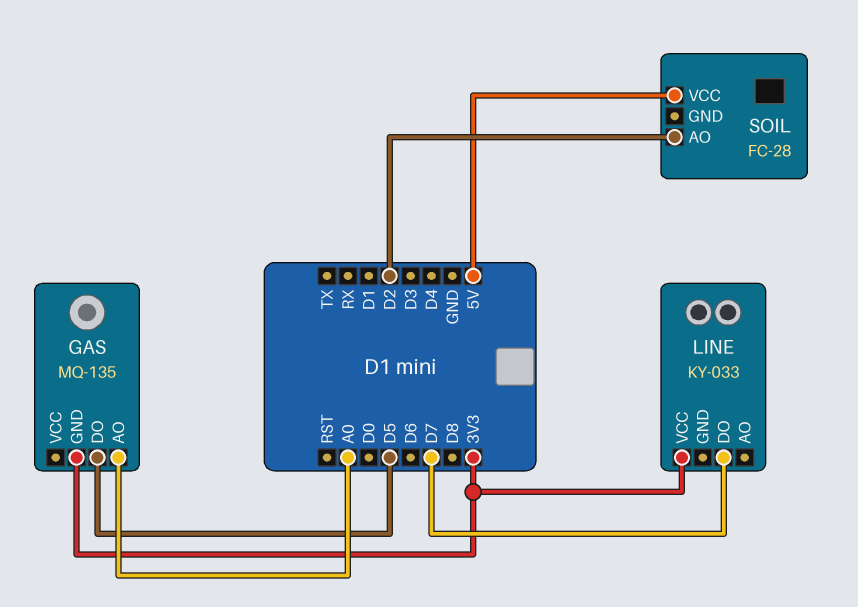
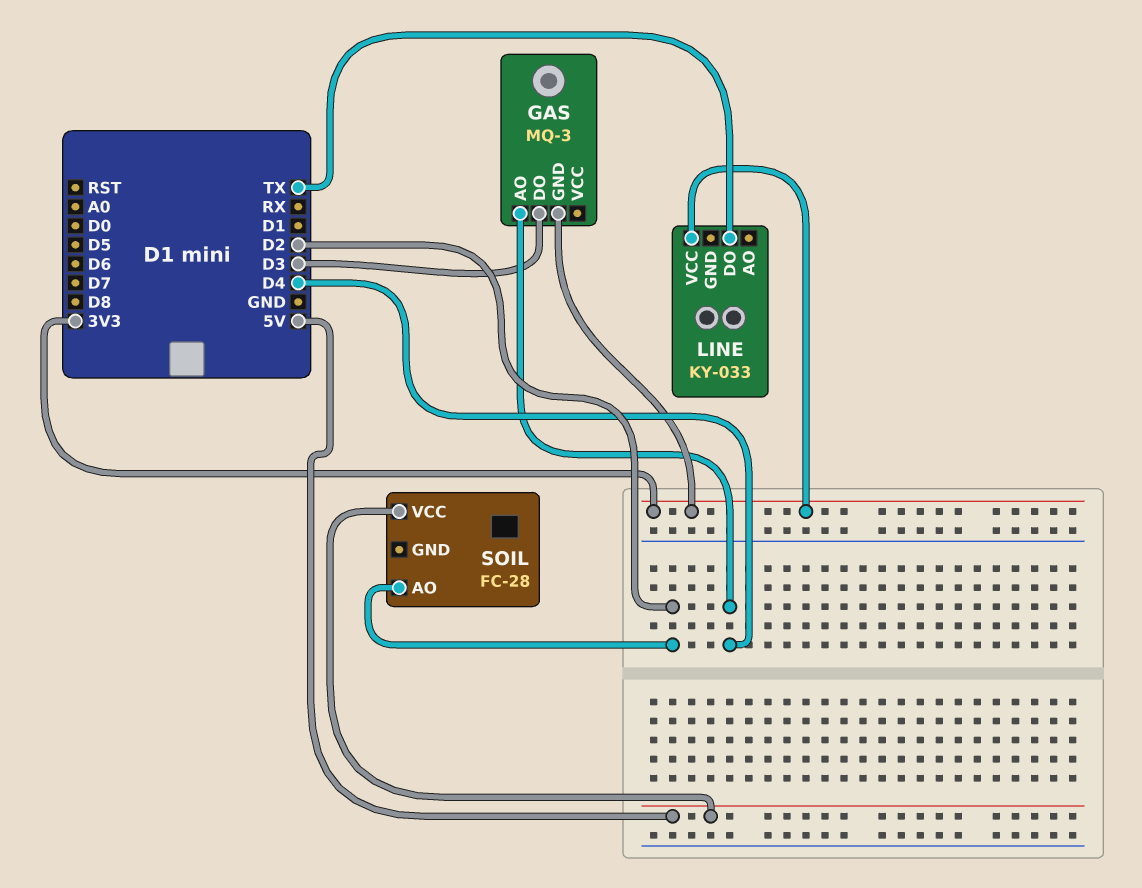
GAS: MQ-135 -> MQ-3
GAS pin AO: A0 -> D4
GAS pin DO: D5 -> D3
LINE pin DO: D7 -> TX

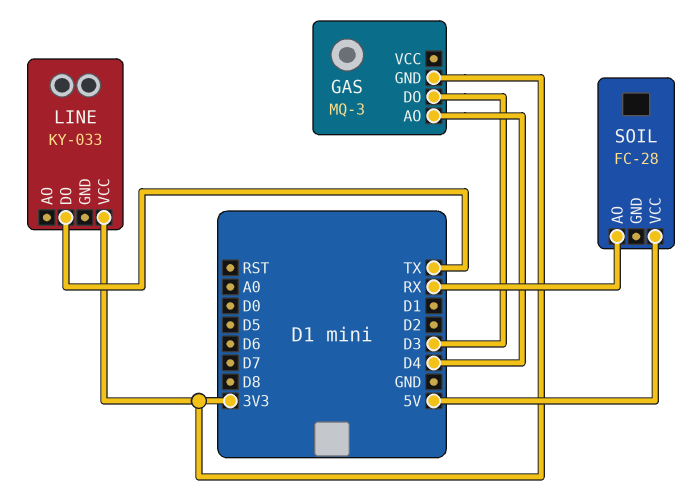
SOIL pin AO: D2 -> RX

